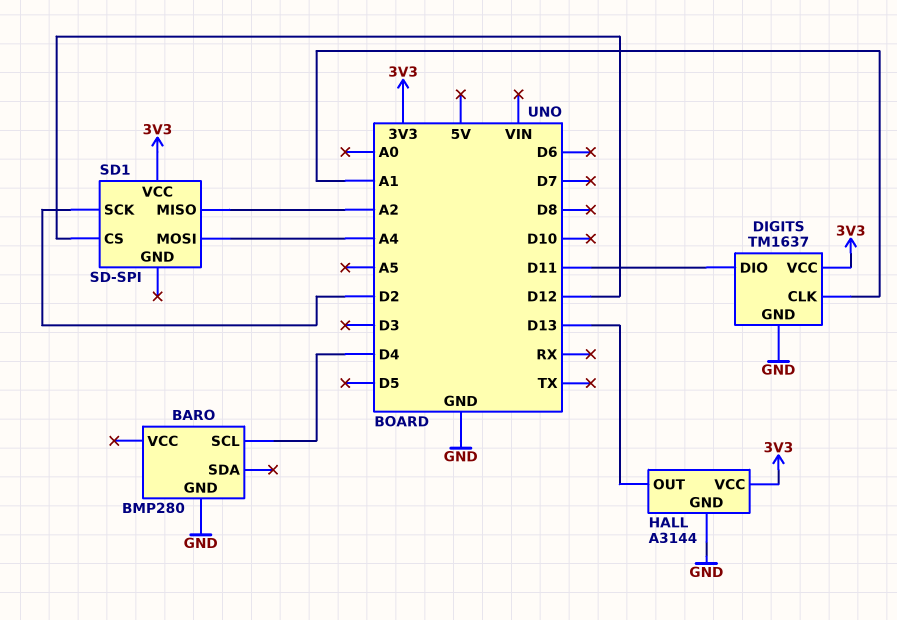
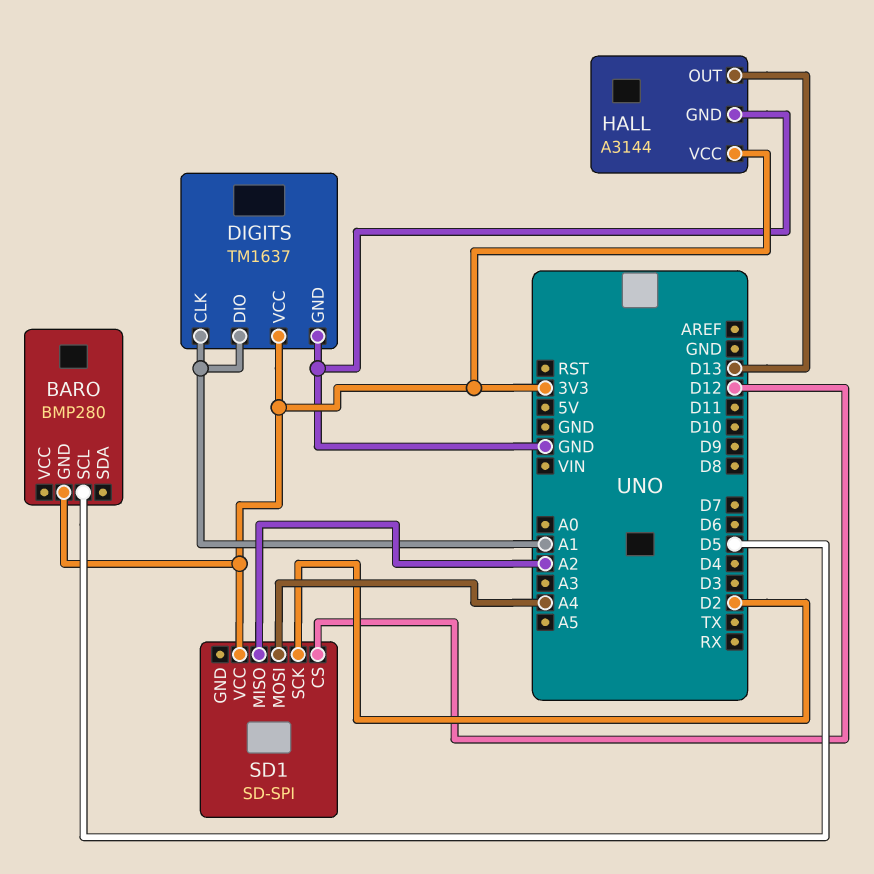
BARO pin GND: GND -> 3V3
BARO pin SCL: D4 -> D5
DIGITS pin DIO: D11 -> A1

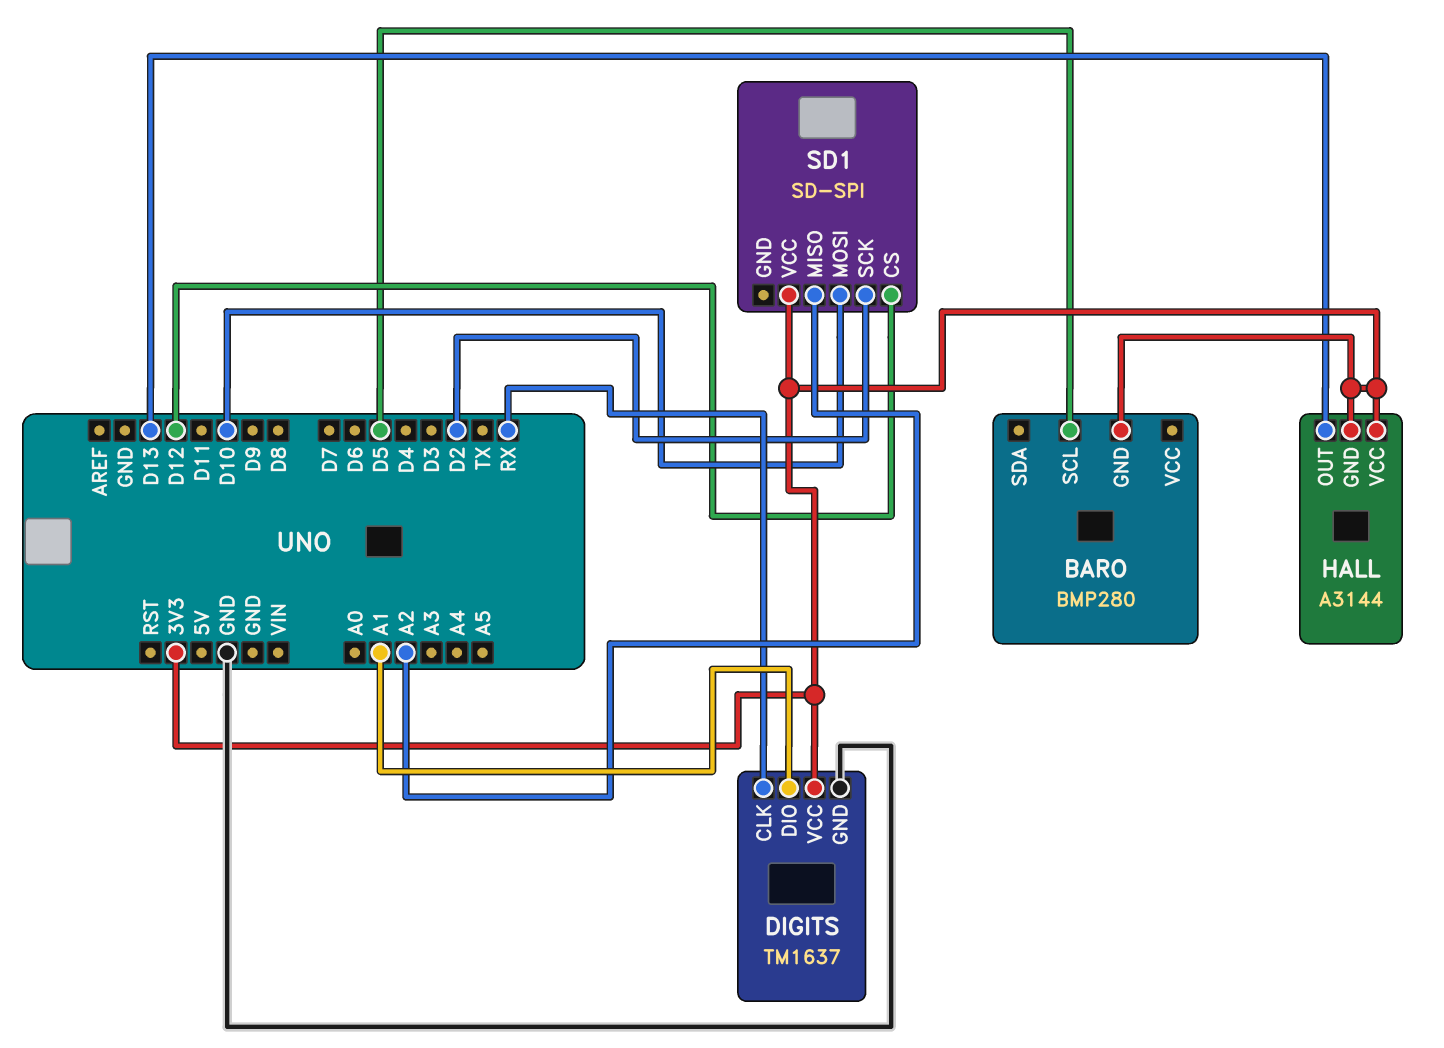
DIGITS pin CLK: A1 -> RX
HALL pin GND: GND -> 3V3
SD1 pin MOSI: A4 -> D10

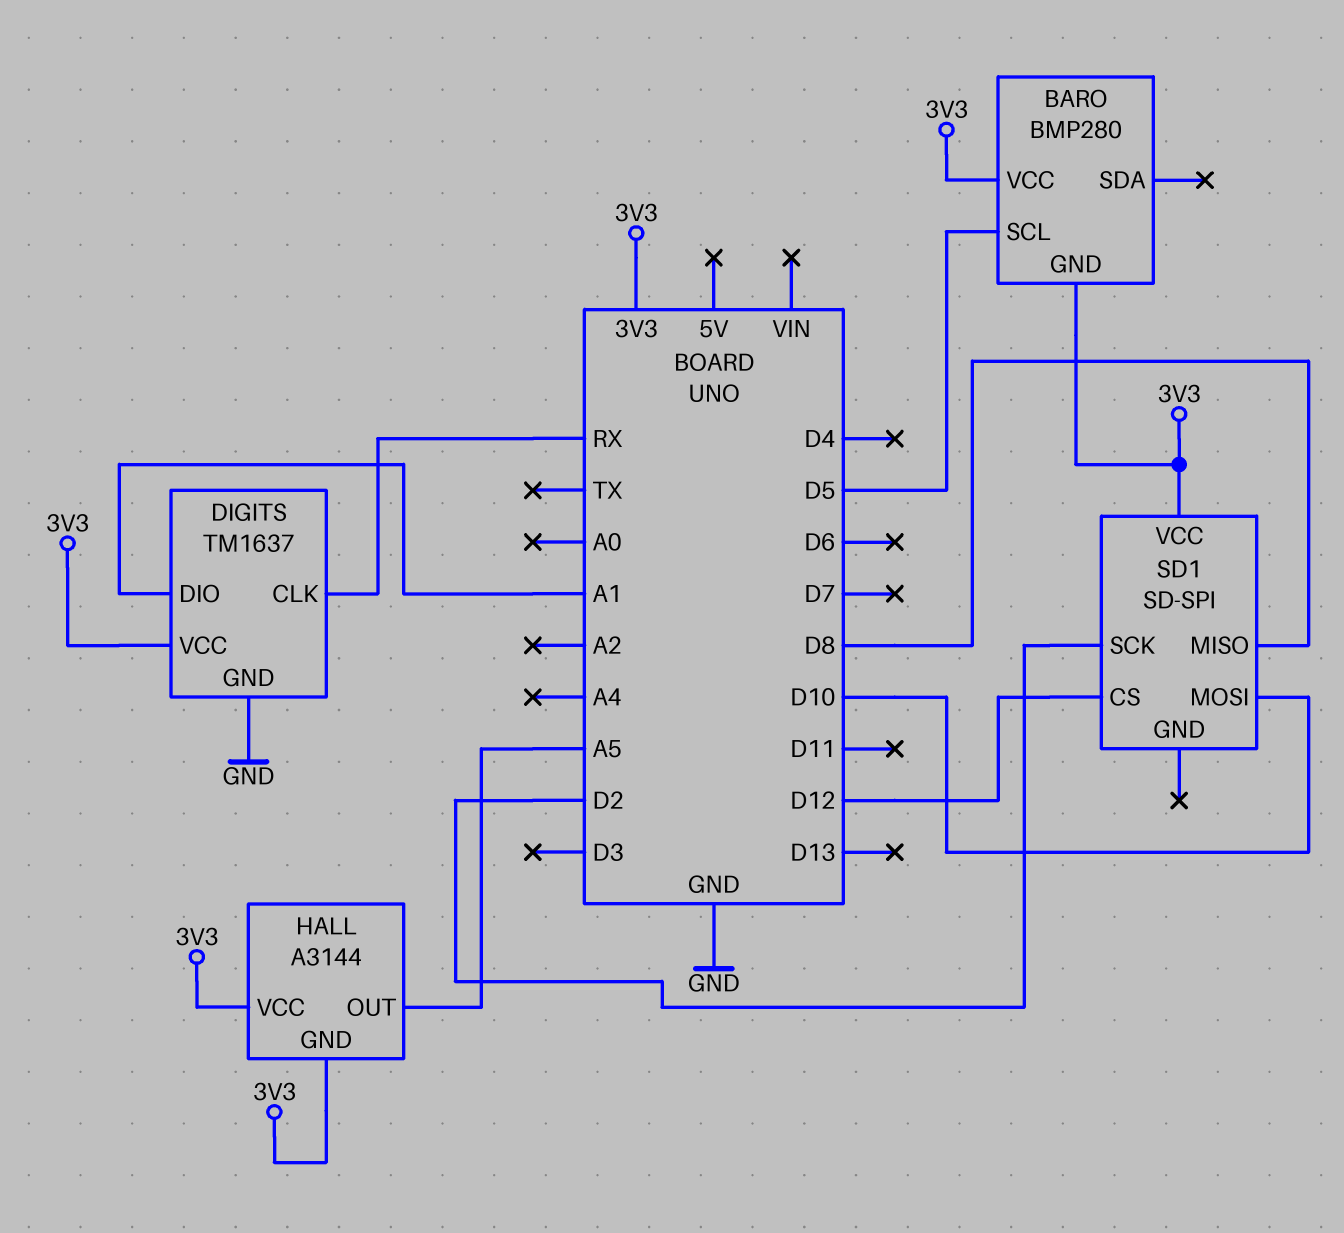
BARO pin VCC: none -> 3V3
HALL pin OUT: D13 -> A5
SD1 pin MISO: A2 -> D8

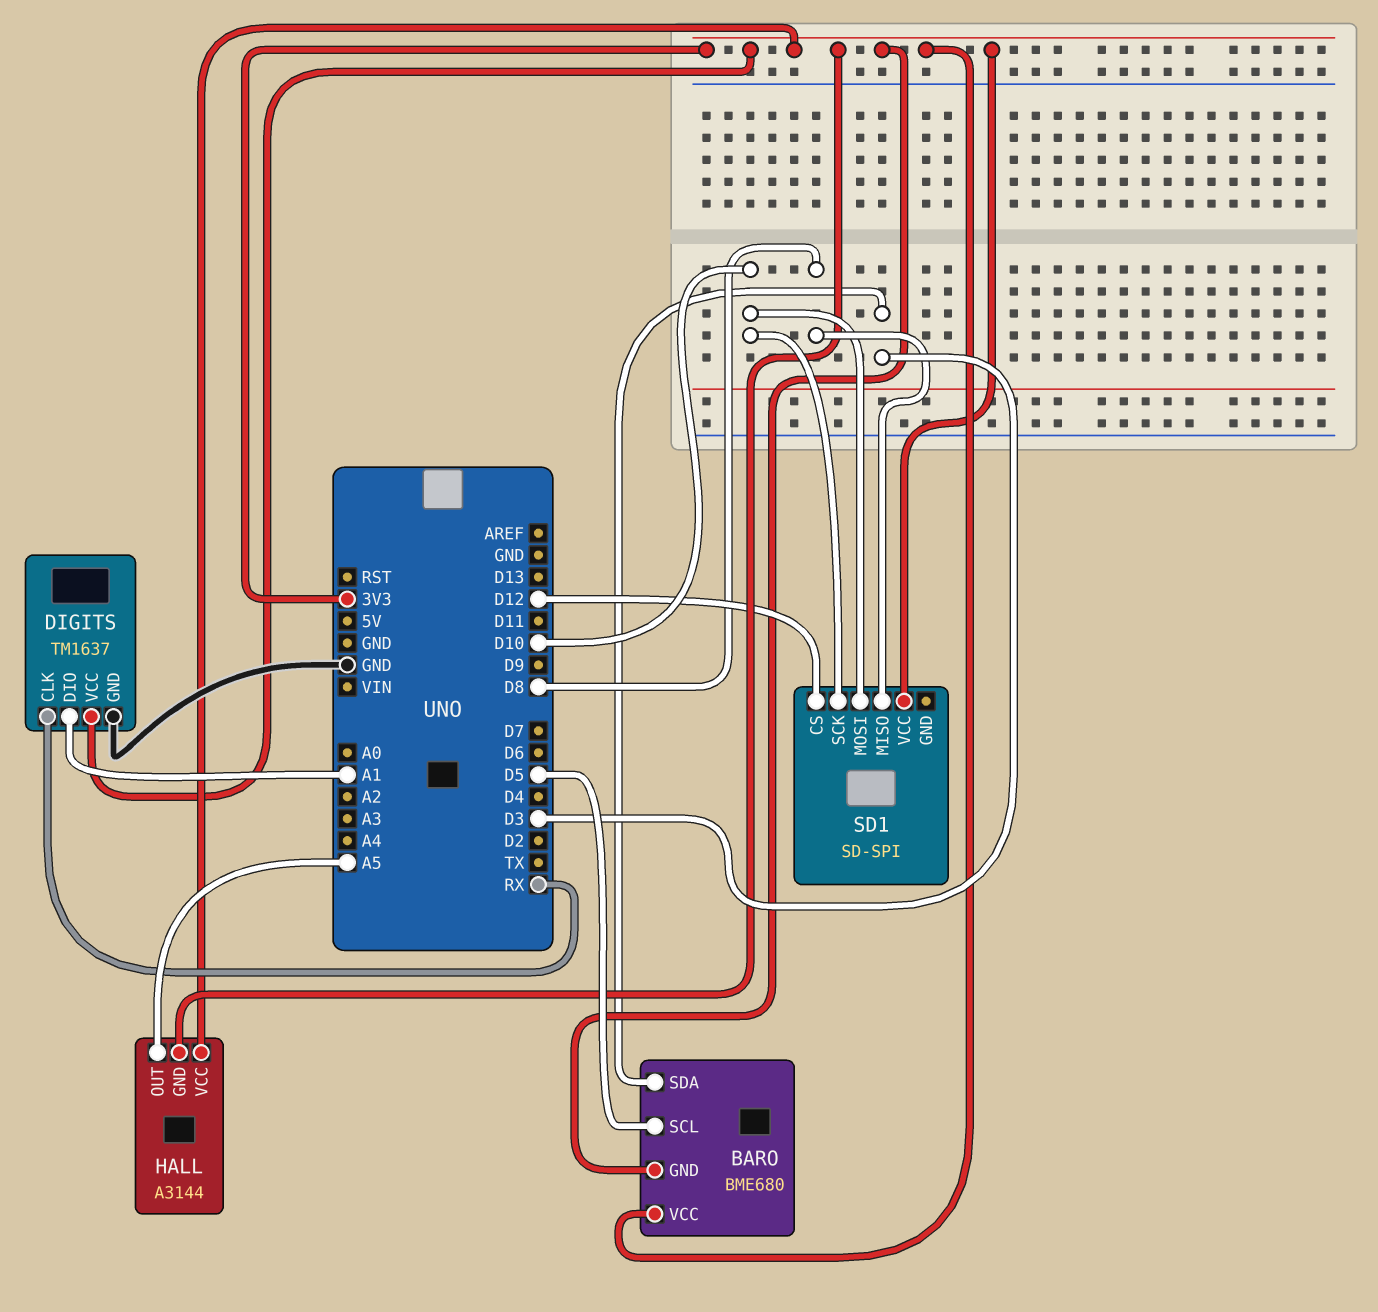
BARO: BMP280 -> BME680
BARO pin SDA: none -> D3
SD1 pin SCK: D2 -> D10

